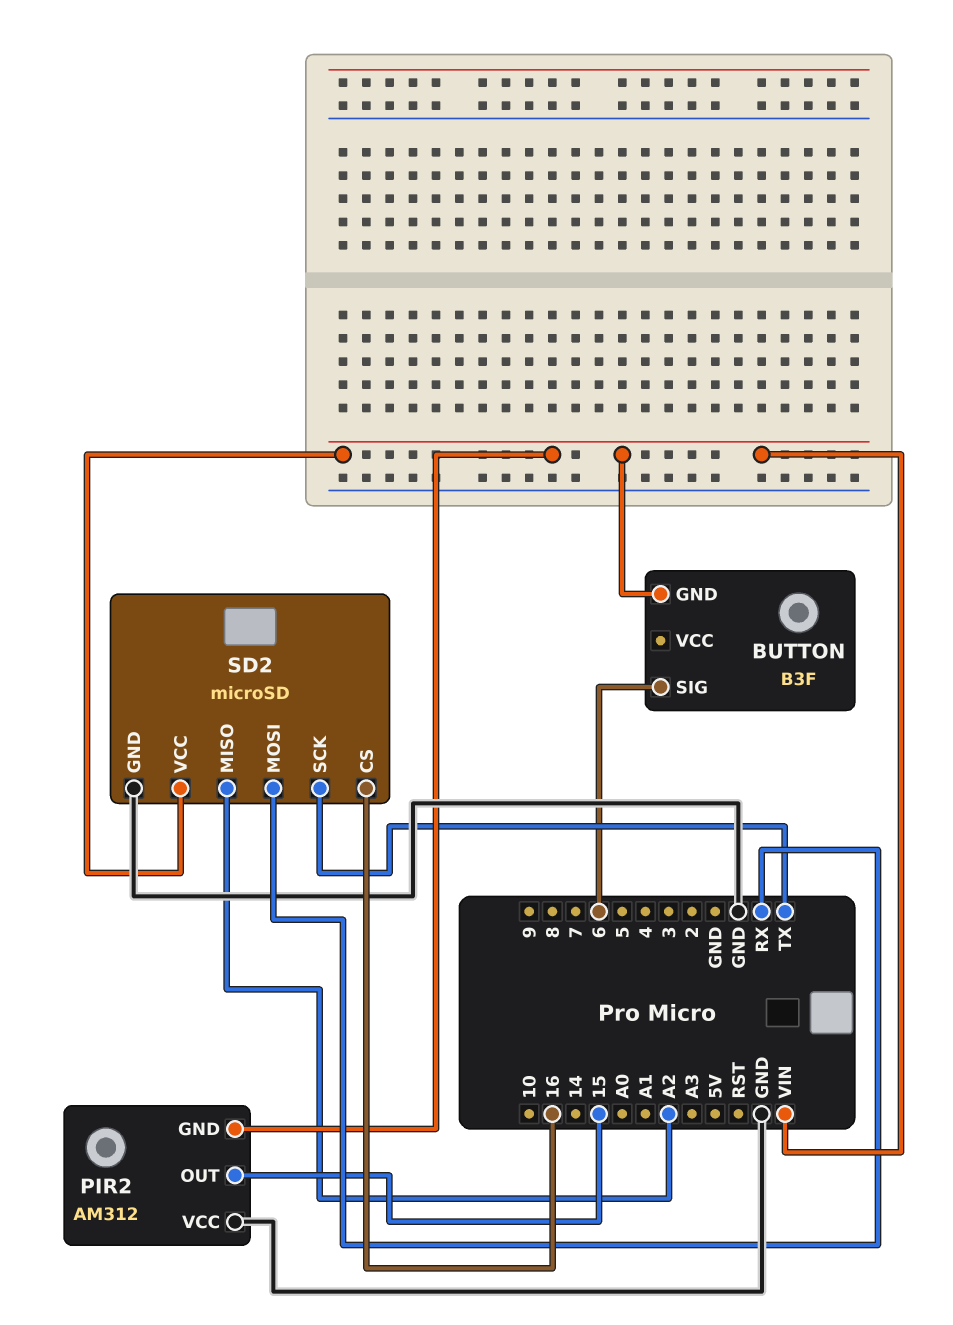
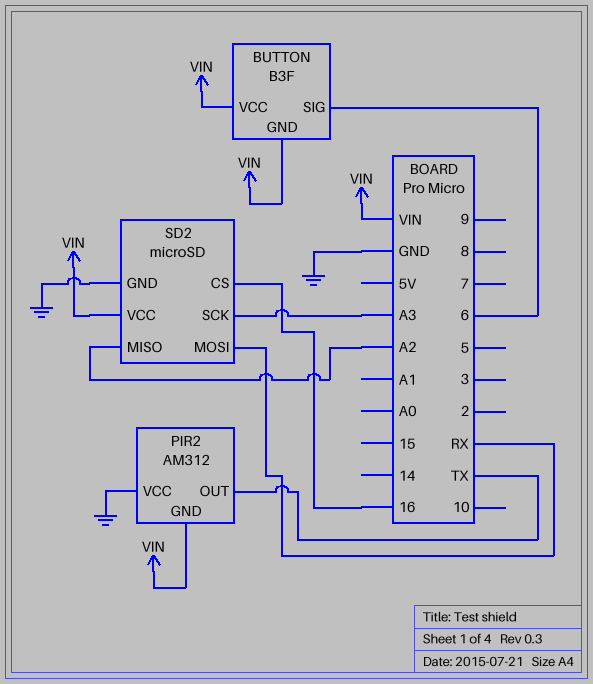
BUTTON pin VCC: none -> VIN
PIR2 pin OUT: 15 -> TX
SD2 pin SCK: TX -> A3

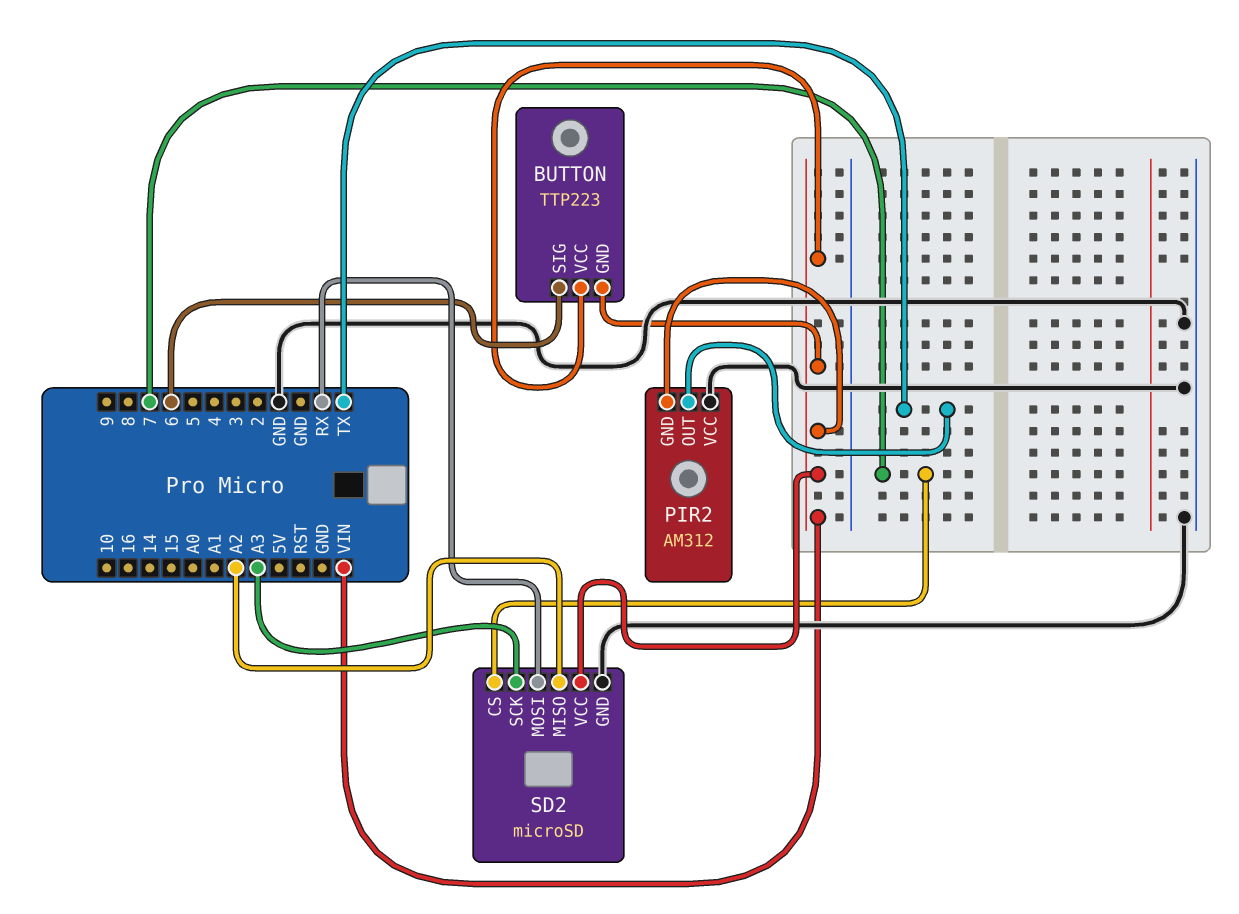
BUTTON: B3F -> TTP223
SD2 pin CS: 16 -> 7

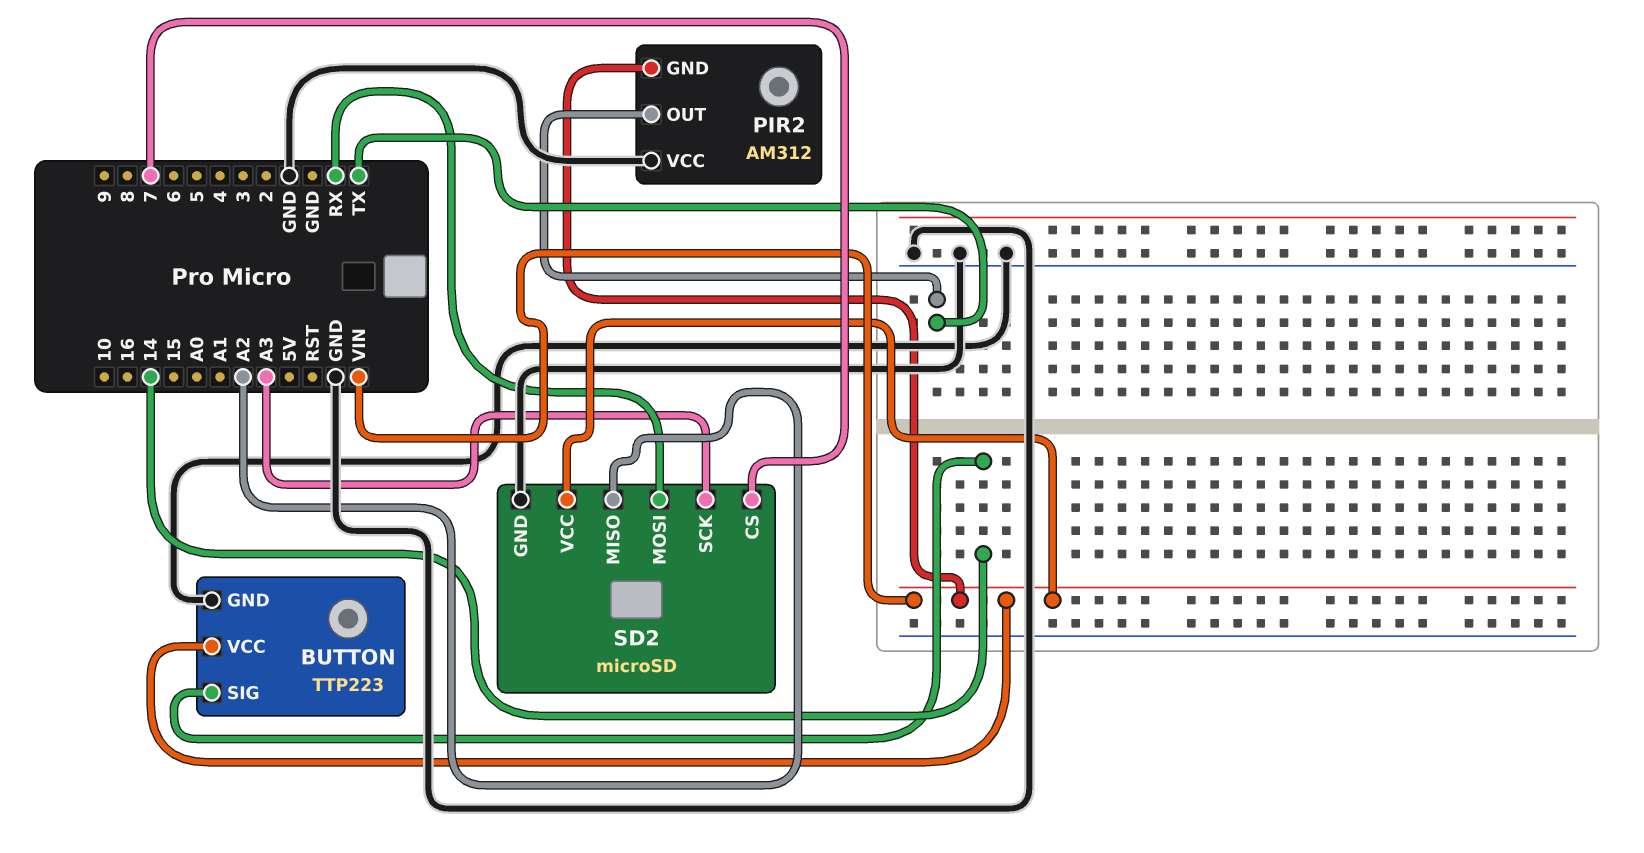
BUTTON pin GND: VIN -> GND
BUTTON pin SIG: 6 -> 14

